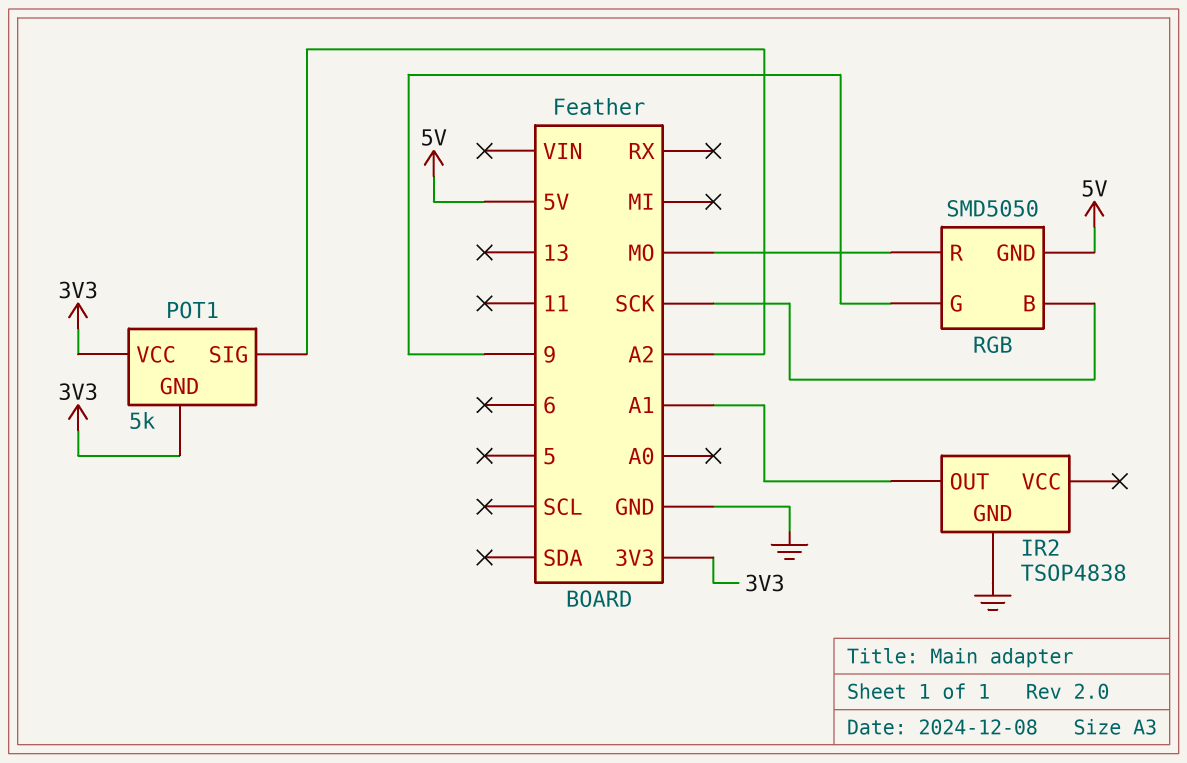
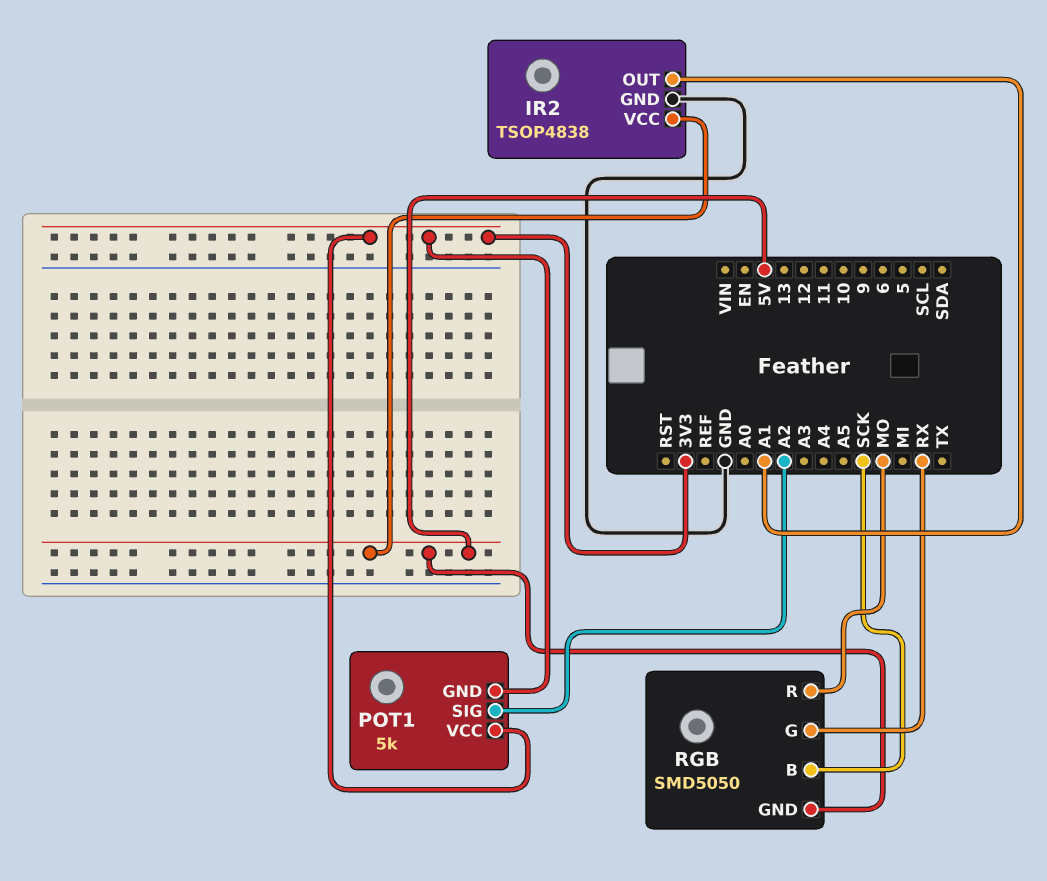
IR2 pin VCC: none -> 5V
RGB pin G: 9 -> RX

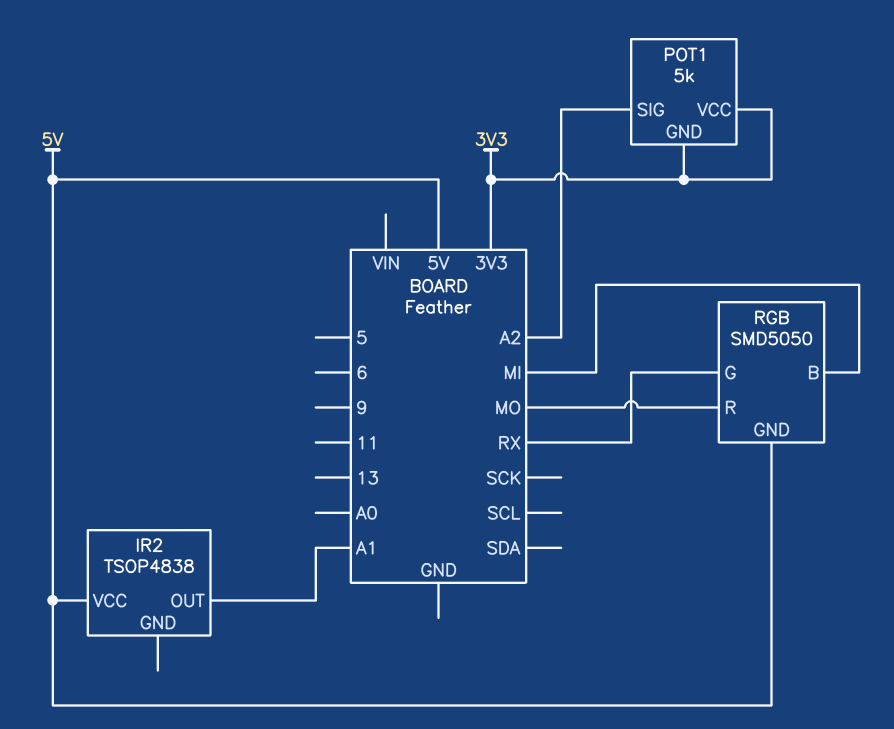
IR2 pin GND: GND -> none
RGB pin B: SCK -> MI

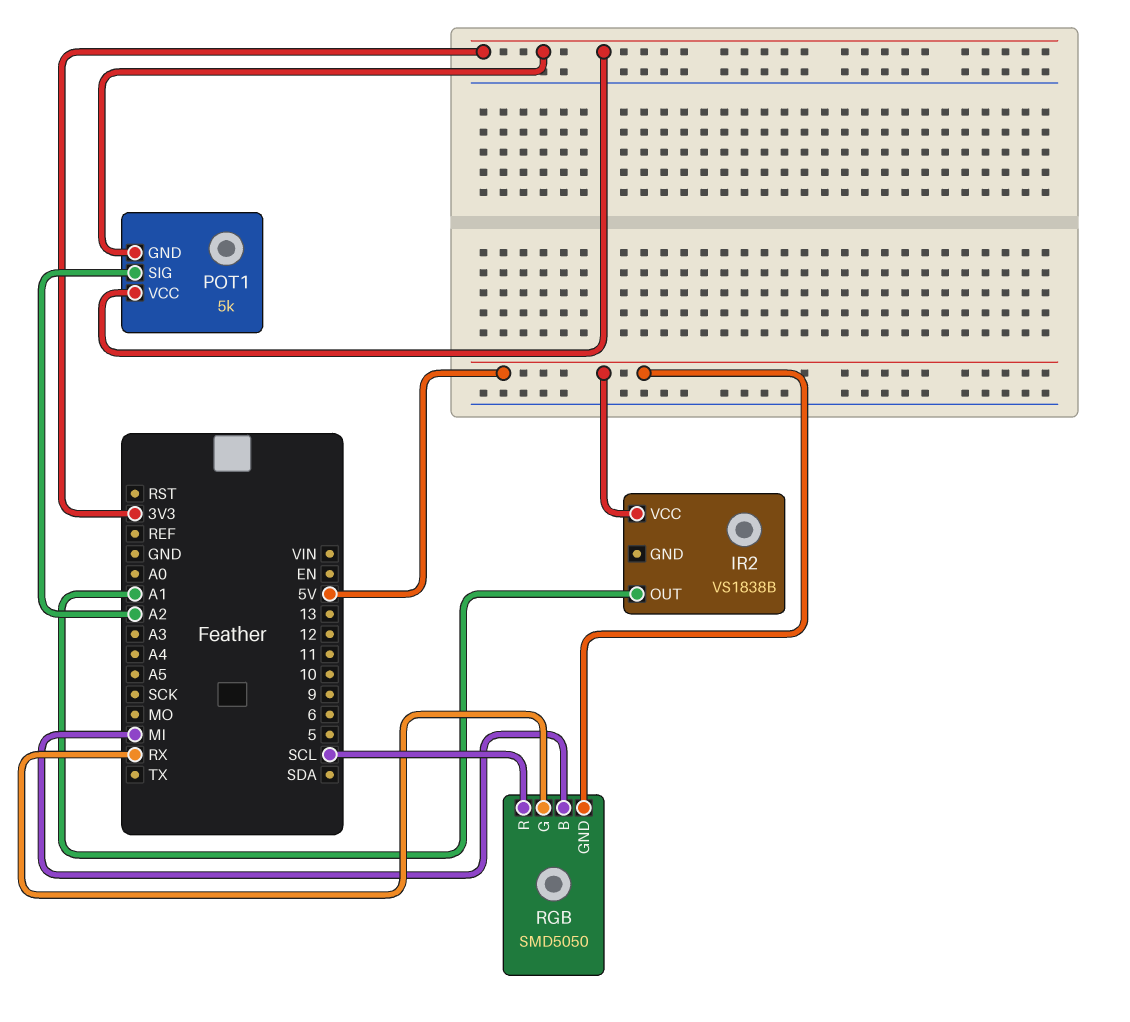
IR2: TSOP4838 -> VS1838B
RGB pin R: MO -> SCL

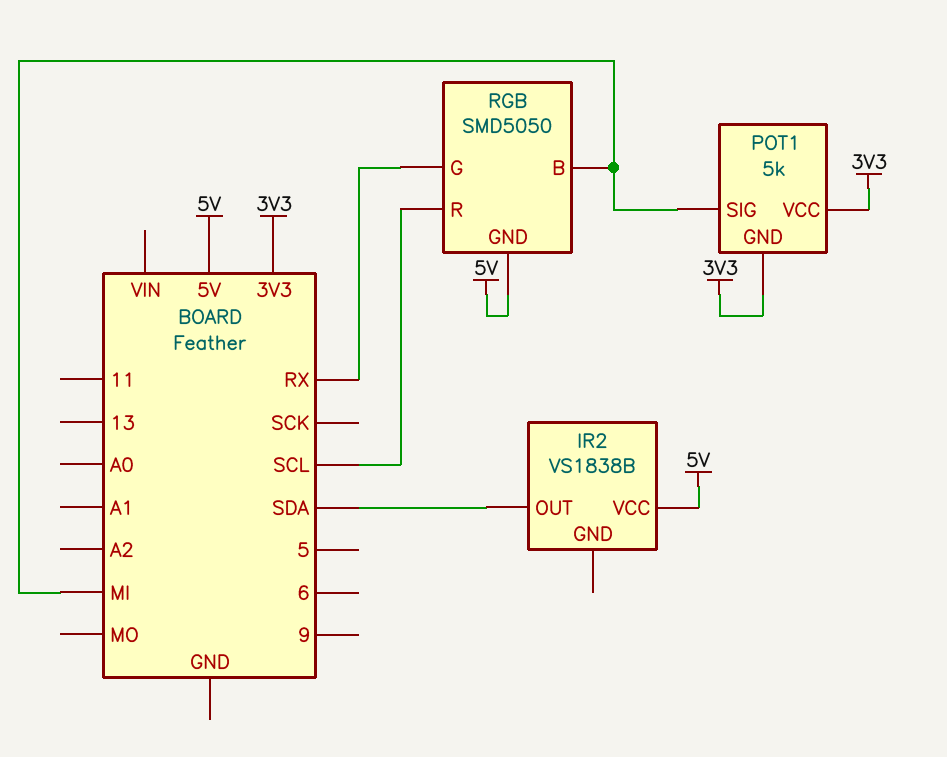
IR2 pin OUT: A1 -> SDA
POT1 pin SIG: A2 -> MI

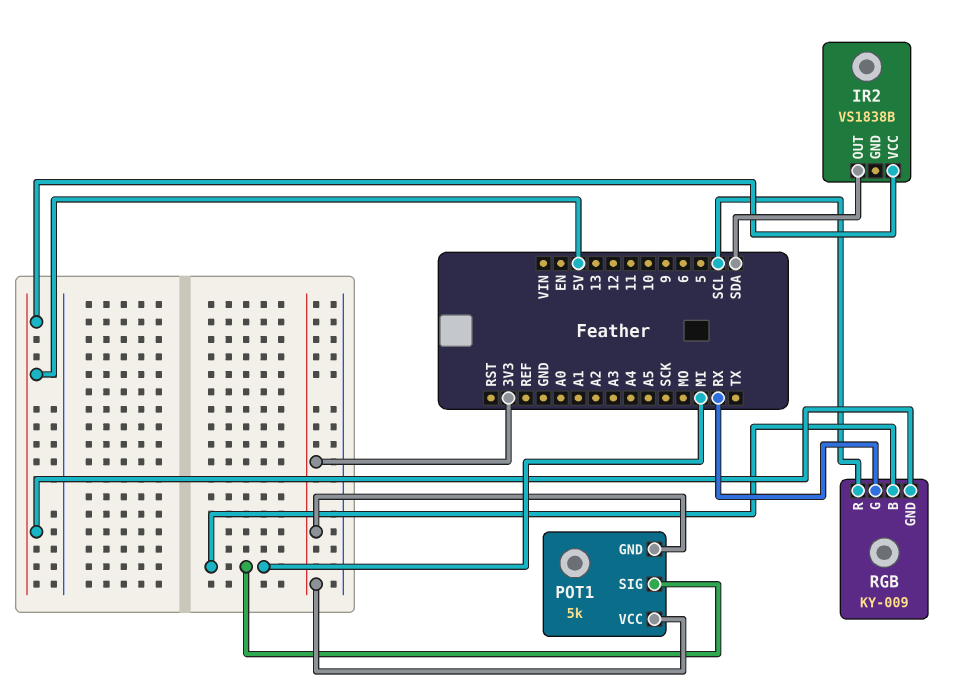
RGB: SMD5050 -> KY-009

